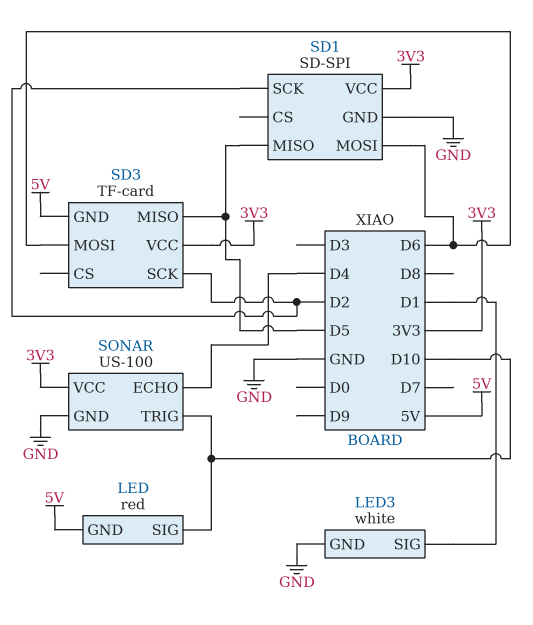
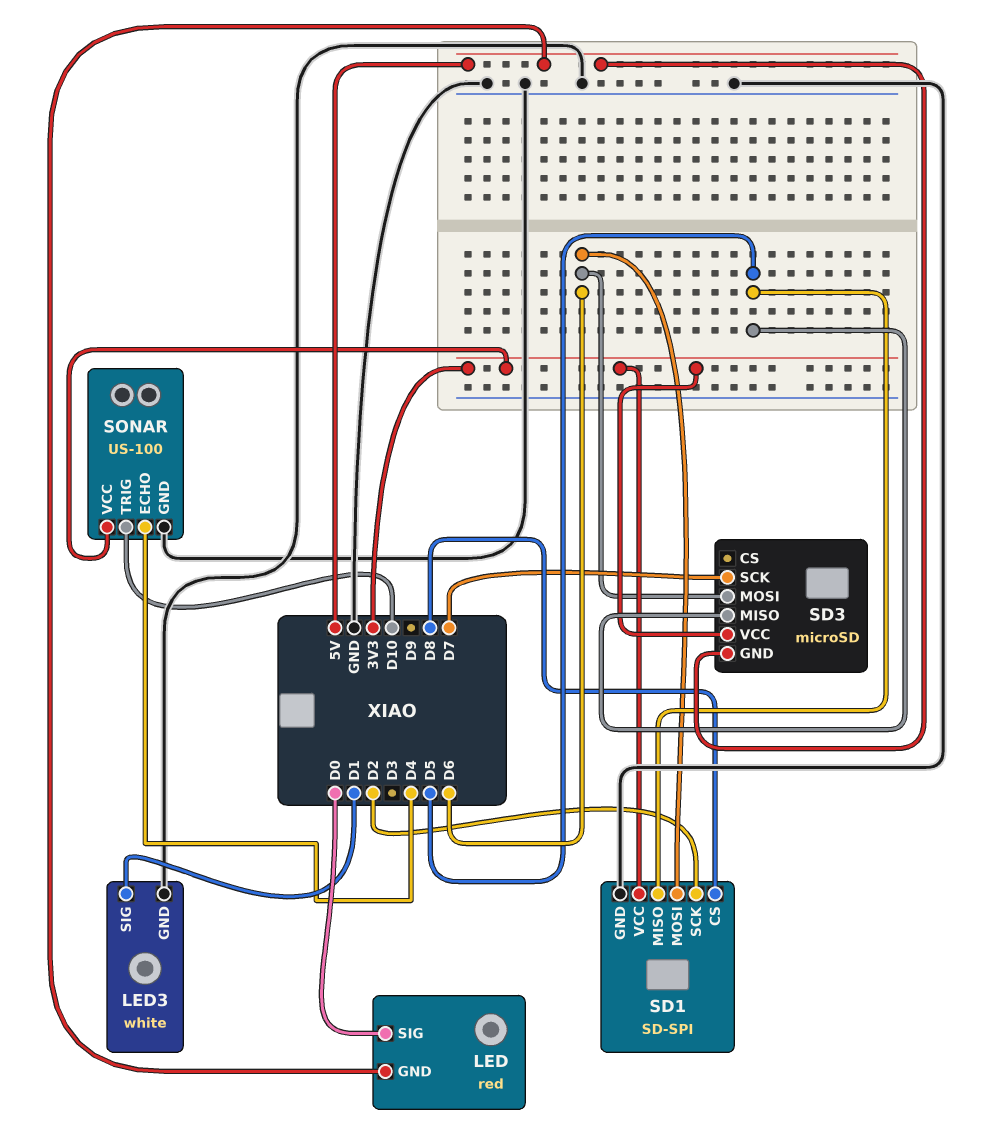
LED pin SIG: D10 -> D0
SD1 pin CS: none -> D8
SD3: TF-card -> microSD
SD3 pin SCK: D2 -> D7

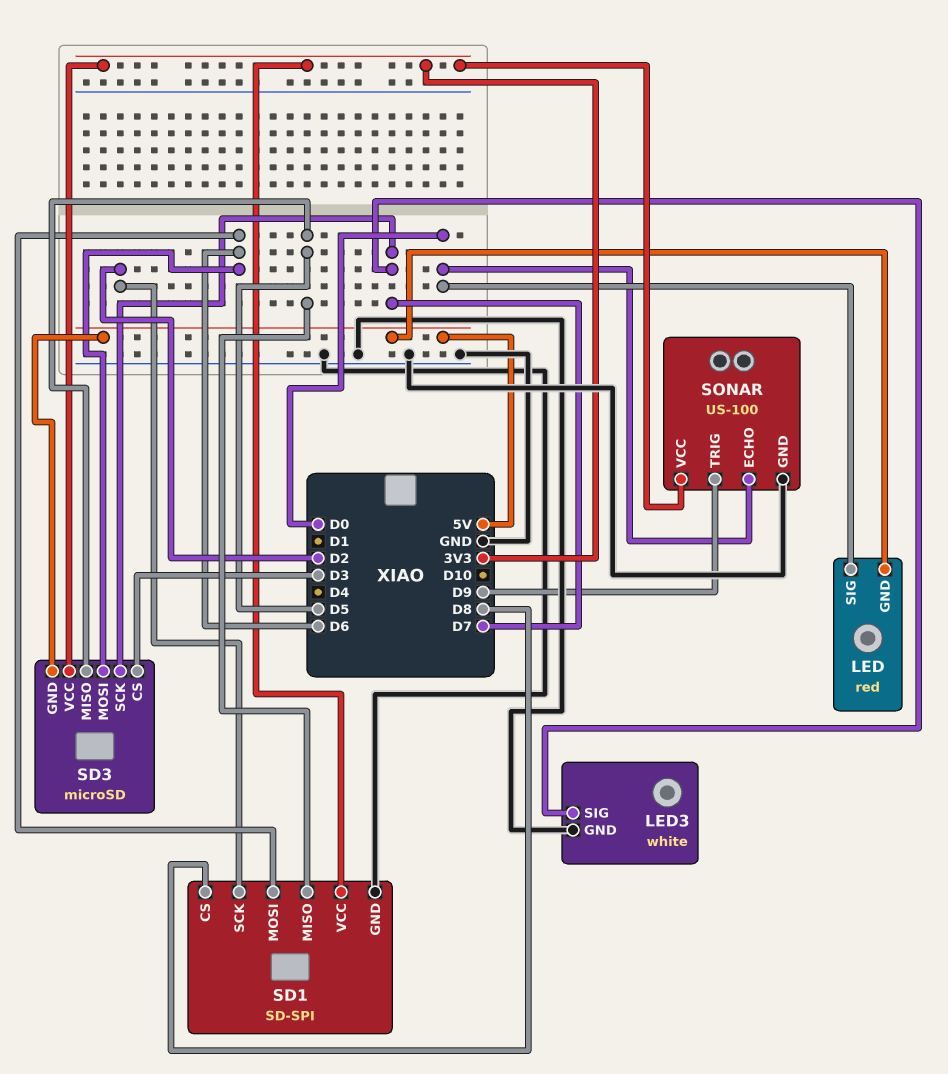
LED3 pin SIG: D1 -> D7
SD3 pin CS: none -> D3
SONAR pin ECHO: D4 -> D0
SONAR pin TRIG: D10 -> D9

